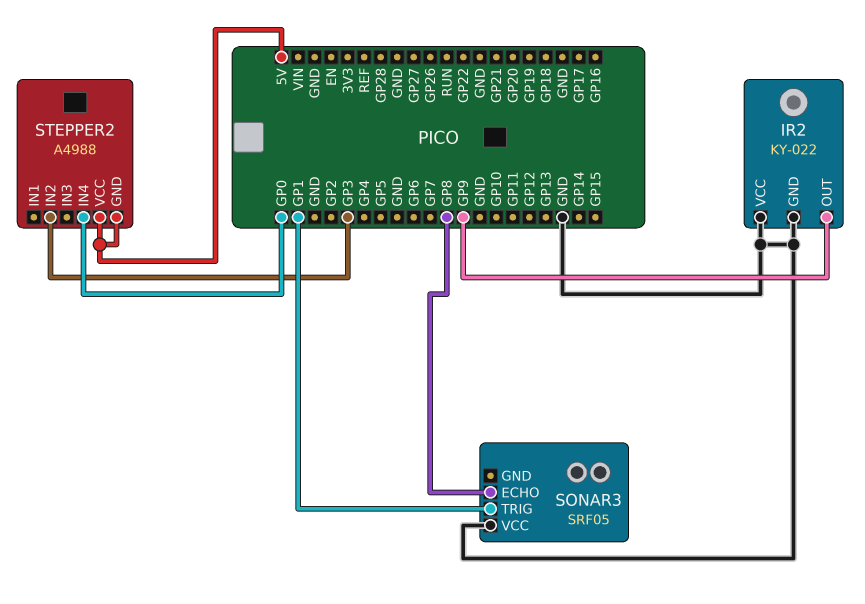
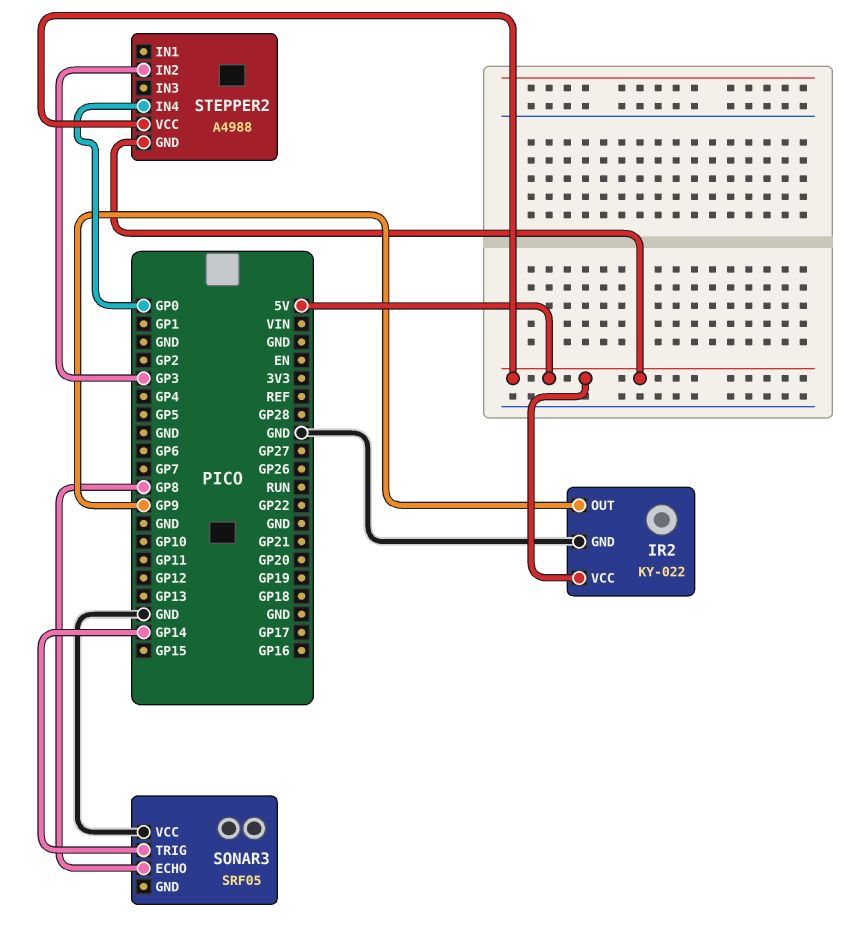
IR2 pin VCC: GND -> 5V
SONAR3 pin TRIG: GP1 -> GP14

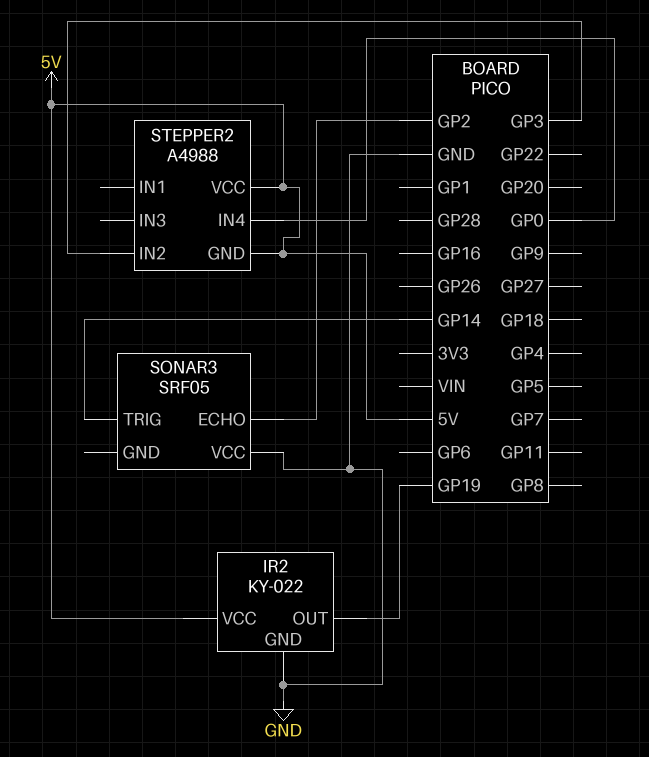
IR2 pin OUT: GP9 -> GP19
SONAR3 pin ECHO: GP8 -> GP2

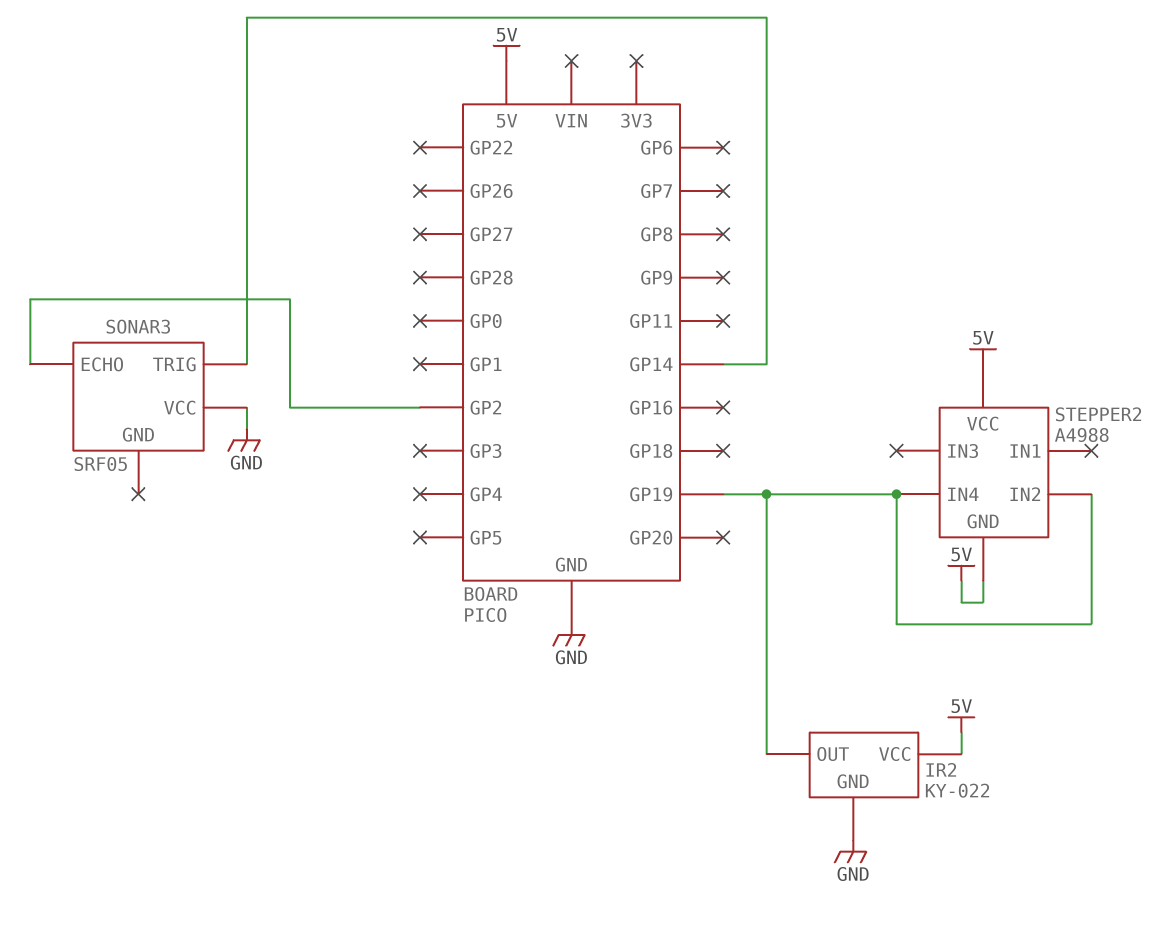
STEPPER2 pin IN2: GP3 -> GP19
STEPPER2 pin IN4: GP0 -> GP19

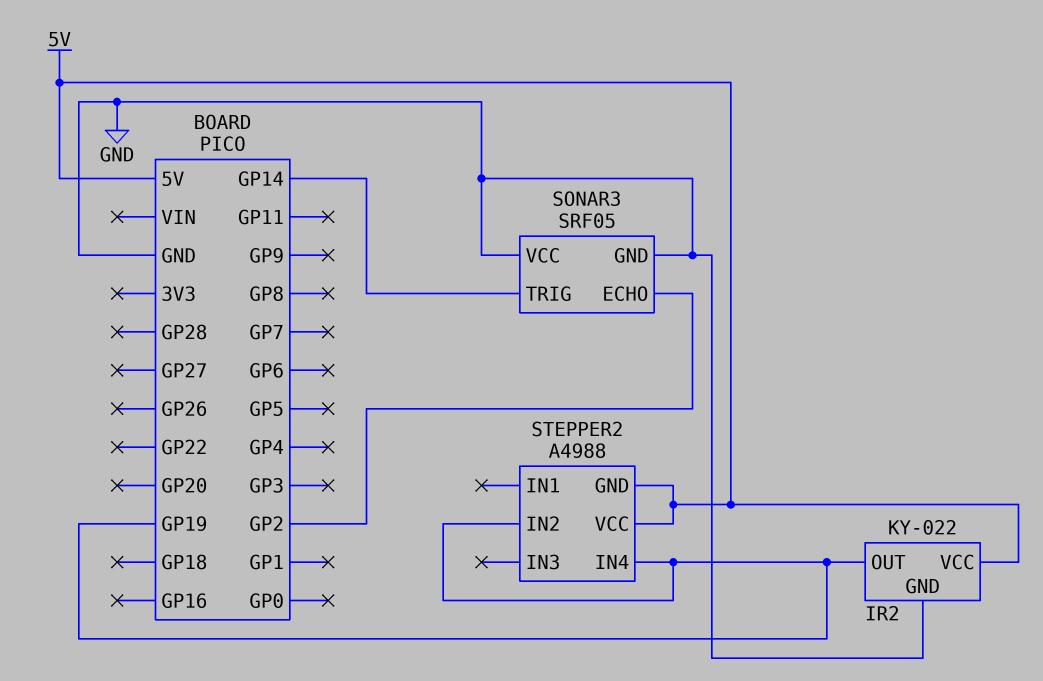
SONAR3 pin GND: none -> GND

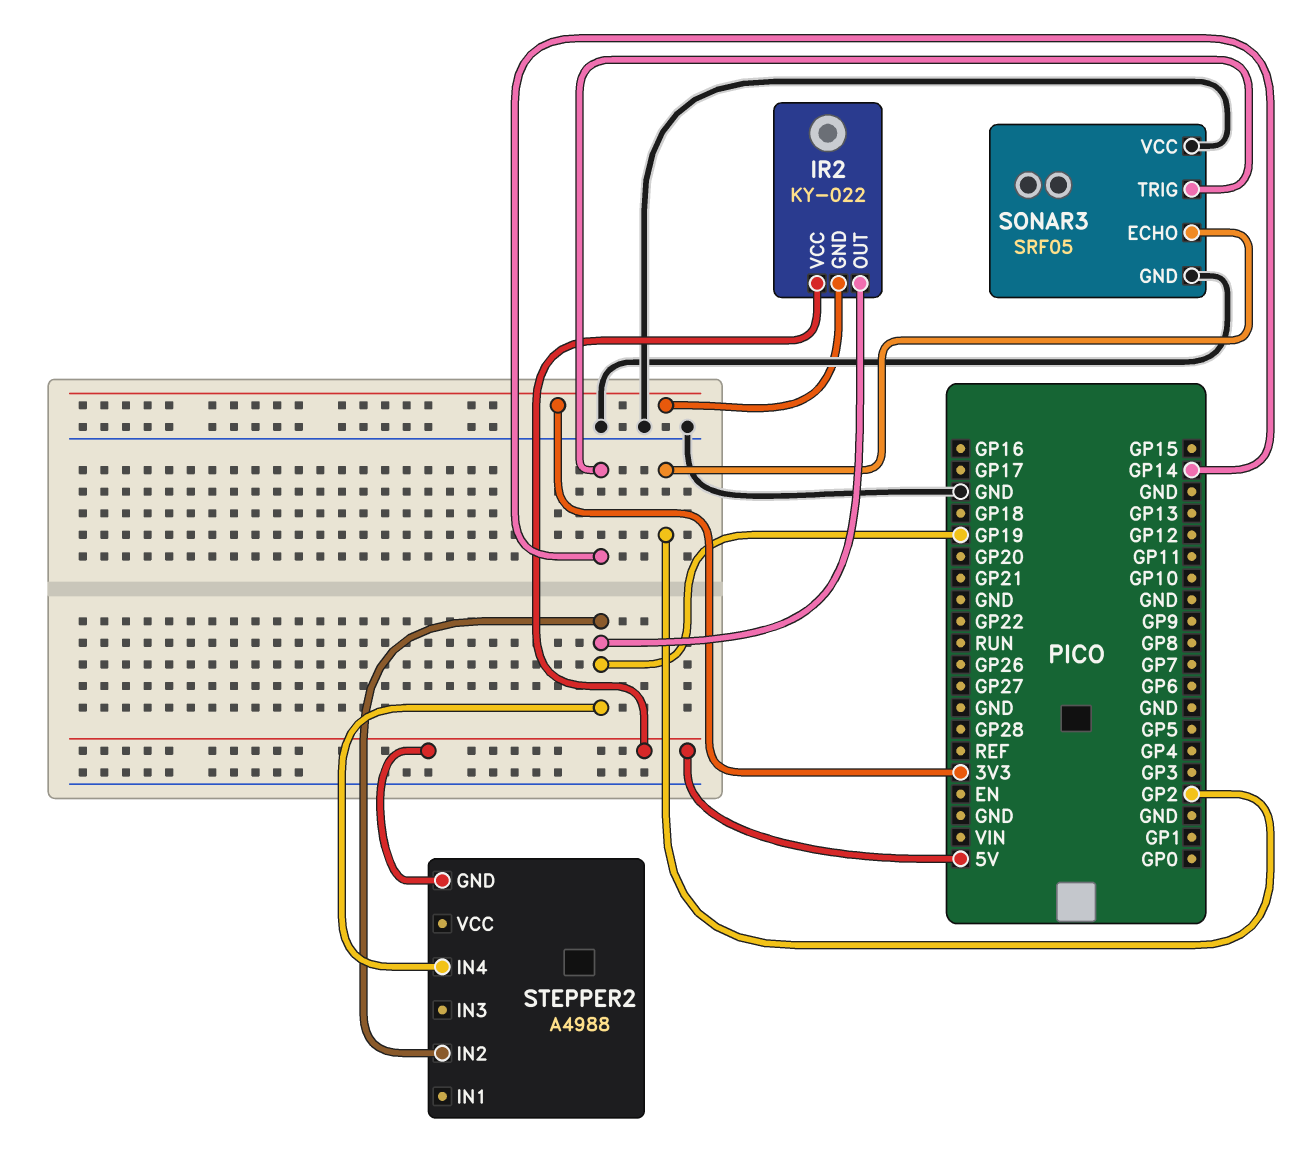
IR2 pin GND: GND -> 3V3
STEPPER2 pin VCC: 5V -> none

